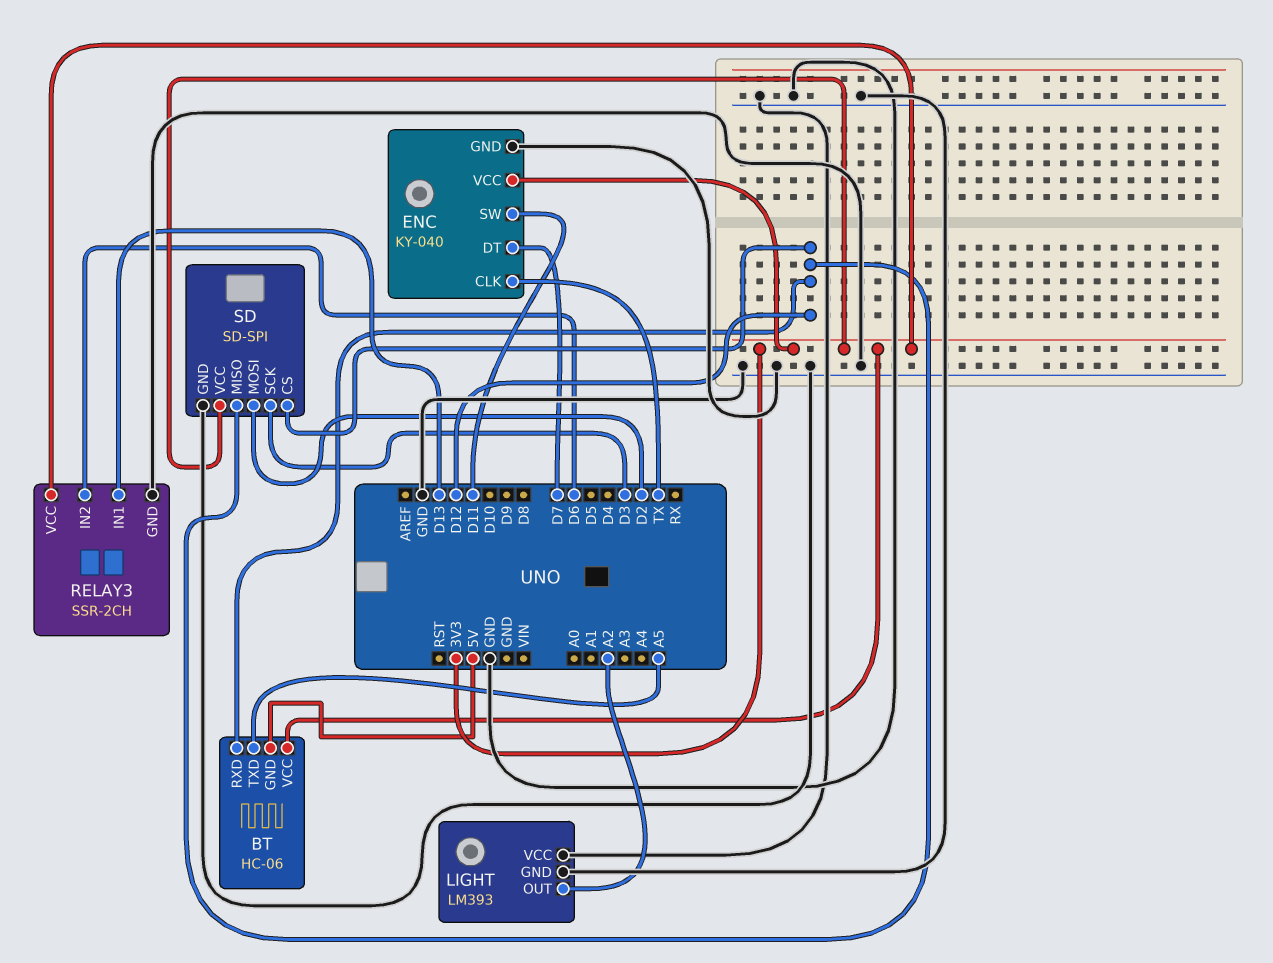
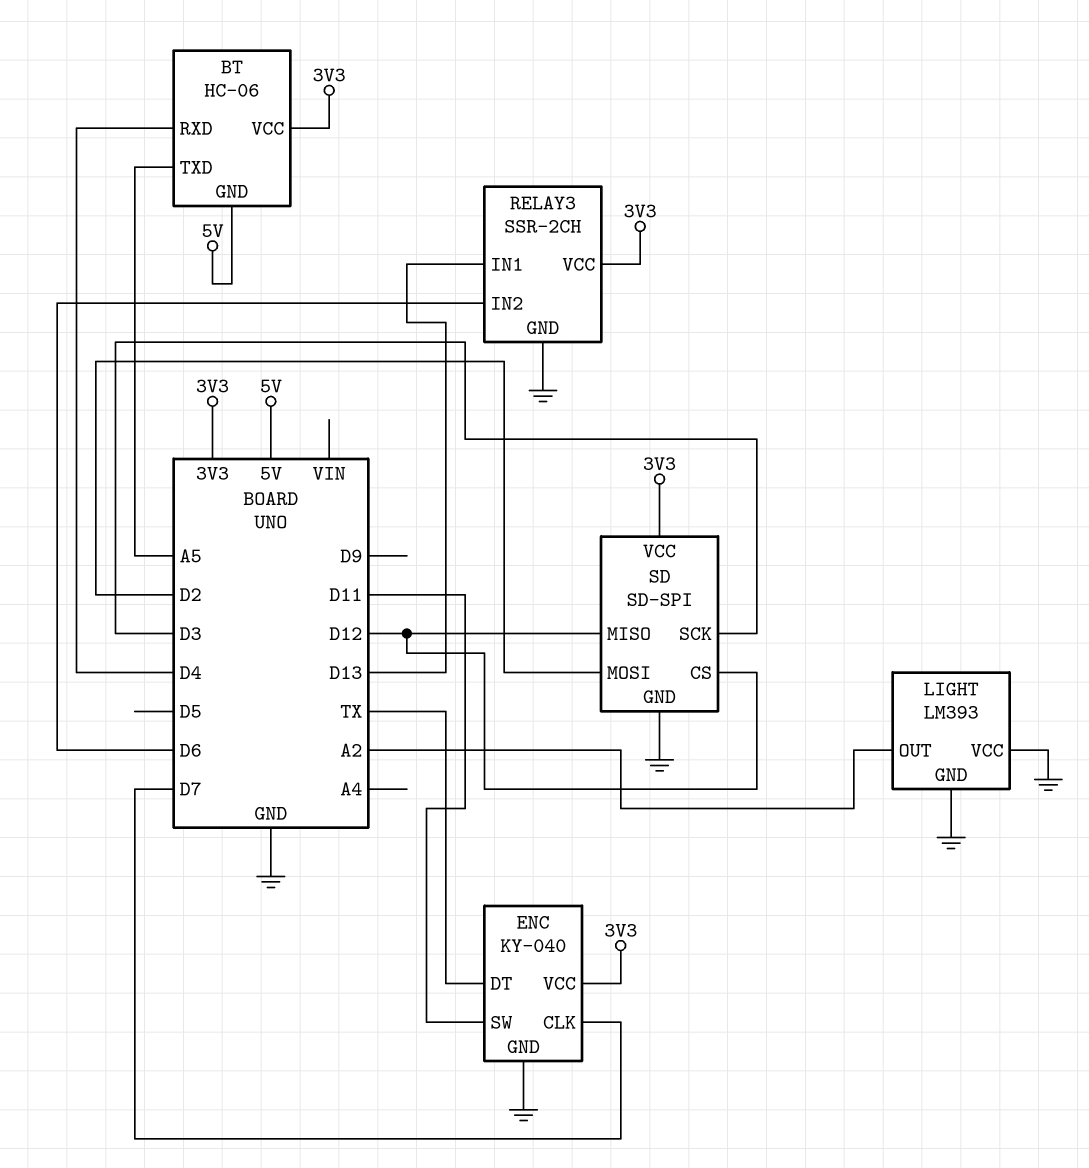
BT pin RXD: D12 -> D4
ENC pin CLK: TX -> D7
ENC pin DT: D7 -> TX

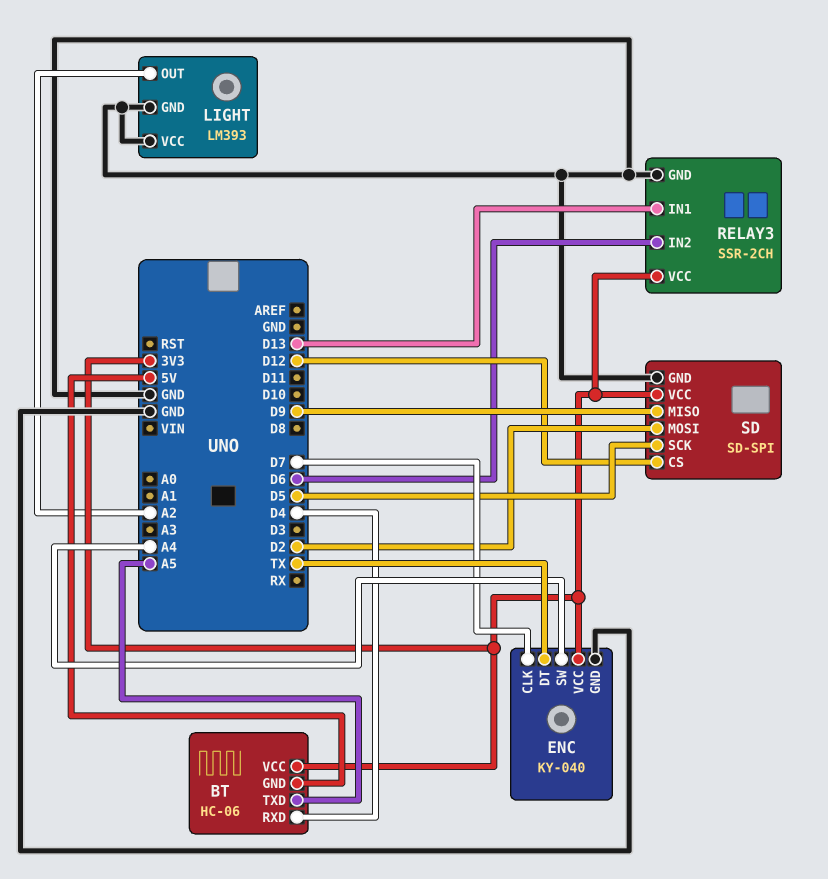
ENC pin SW: D11 -> A4
SD pin MISO: D12 -> D9
SD pin SCK: D3 -> D5

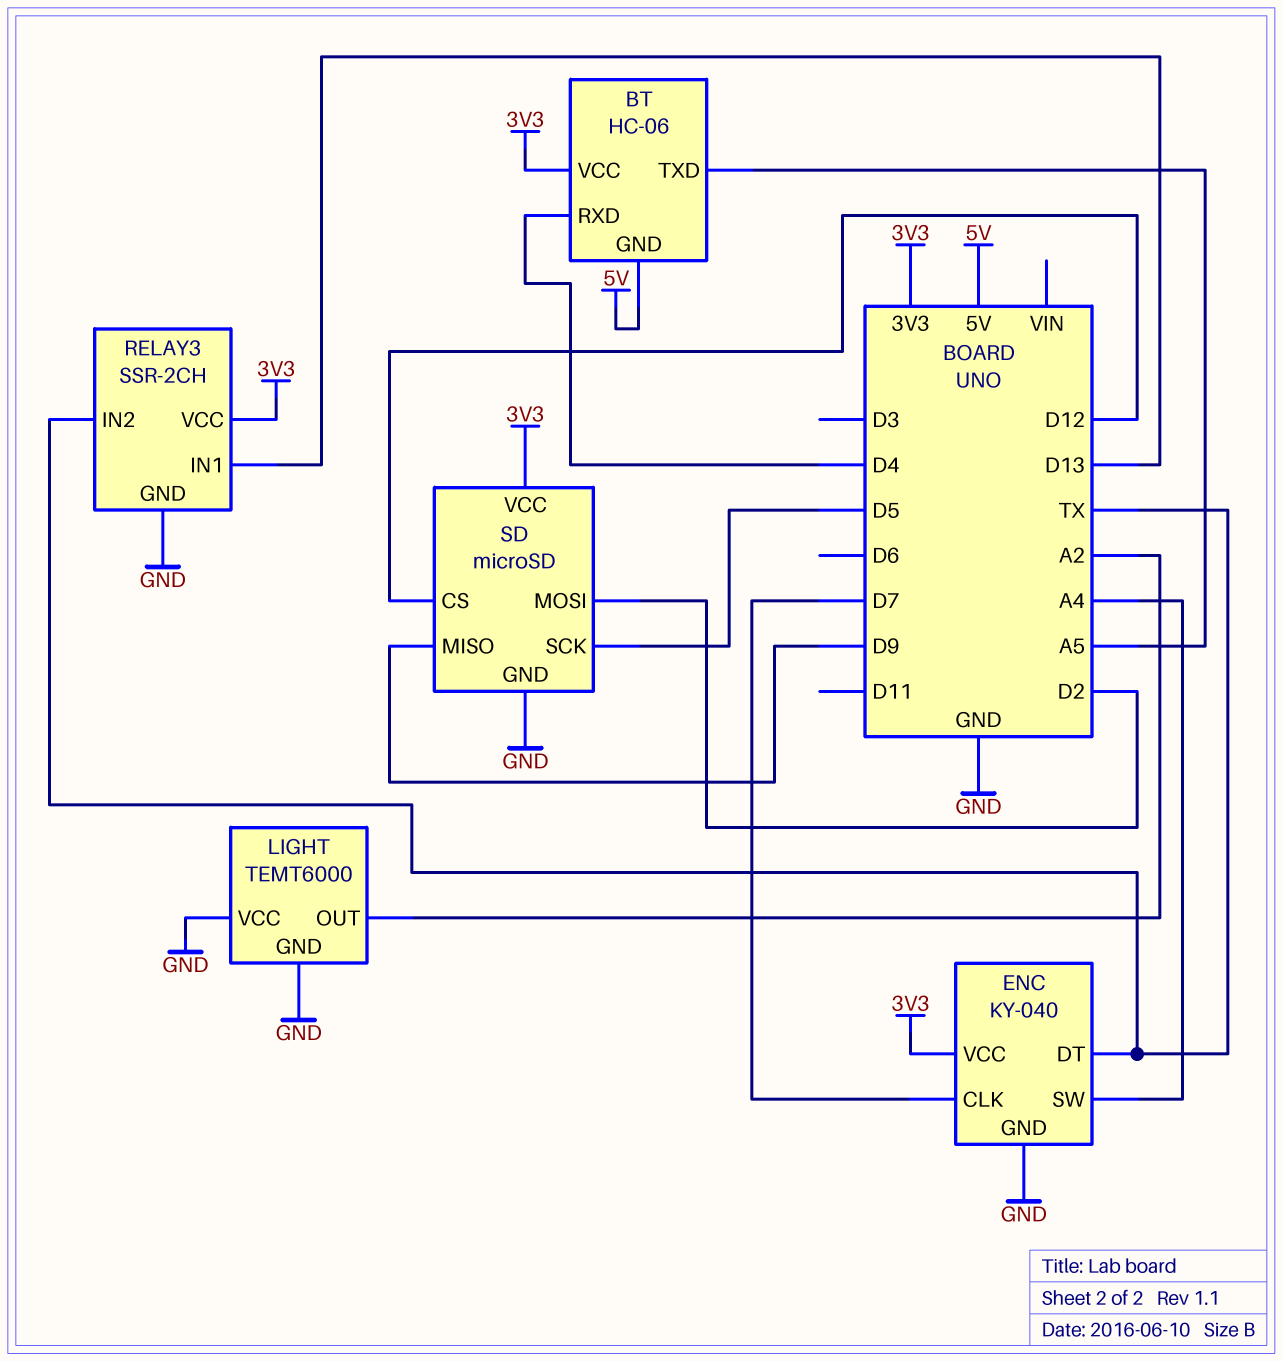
LIGHT: LM393 -> TEMT6000
RELAY3 pin IN2: D6 -> TX
SD: SD-SPI -> microSD

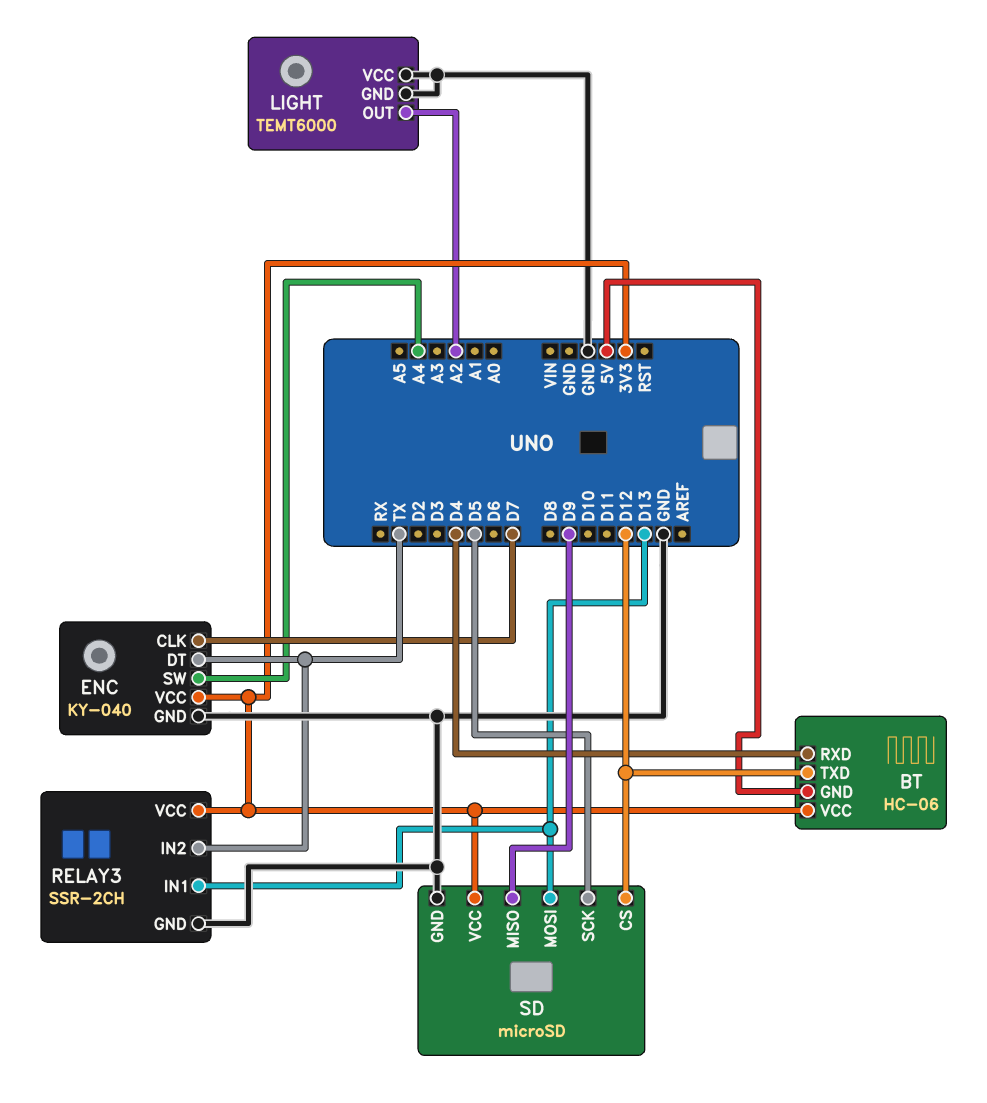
BT pin TXD: A5 -> D12
SD pin MOSI: D2 -> D13

